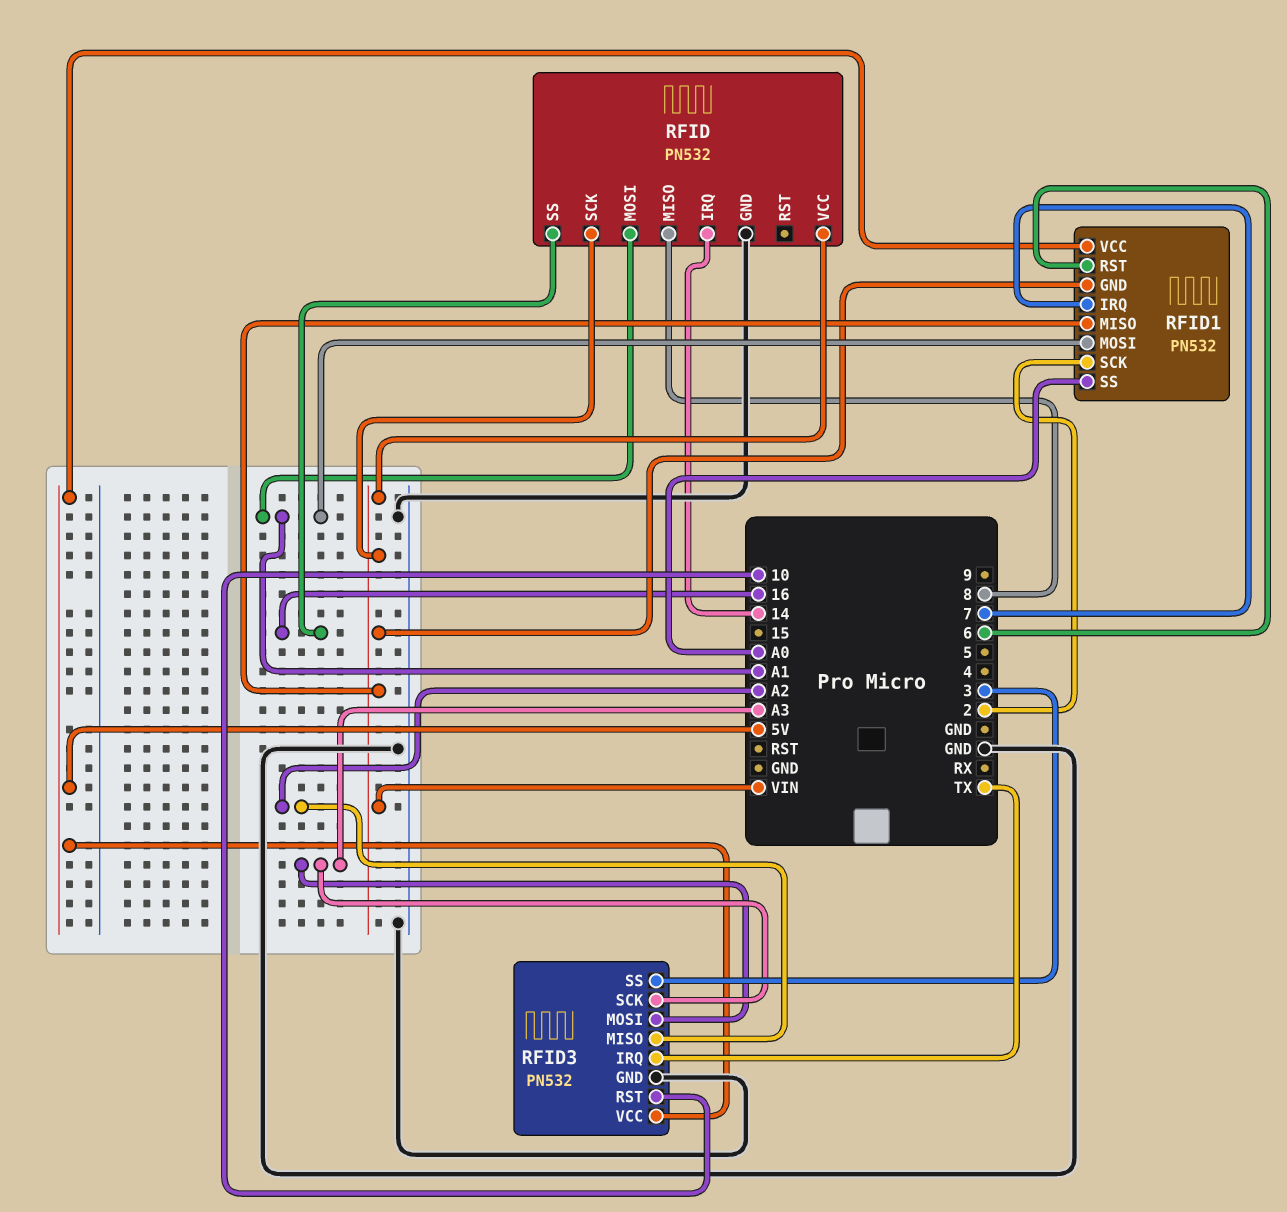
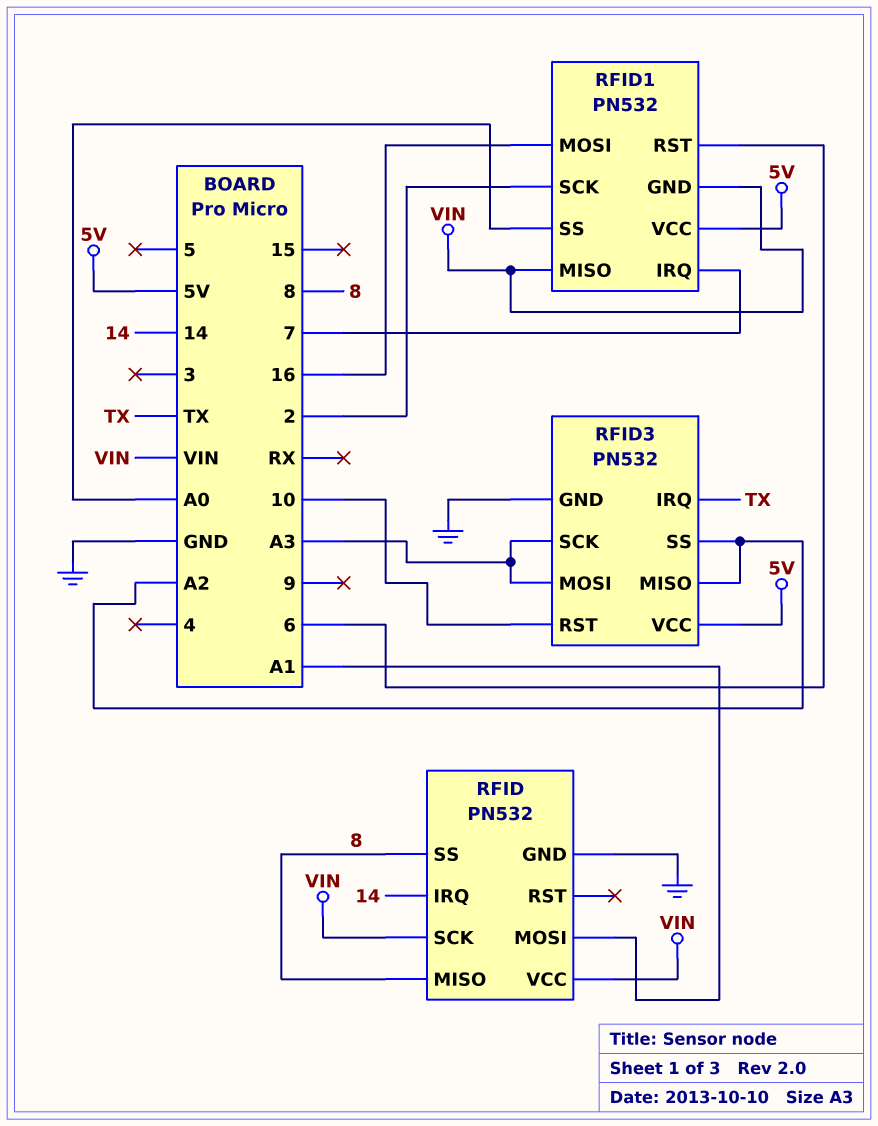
RFID pin SS: 16 -> 8
RFID1 pin MOSI: A1 -> 16
RFID3 pin SS: 3 -> A2

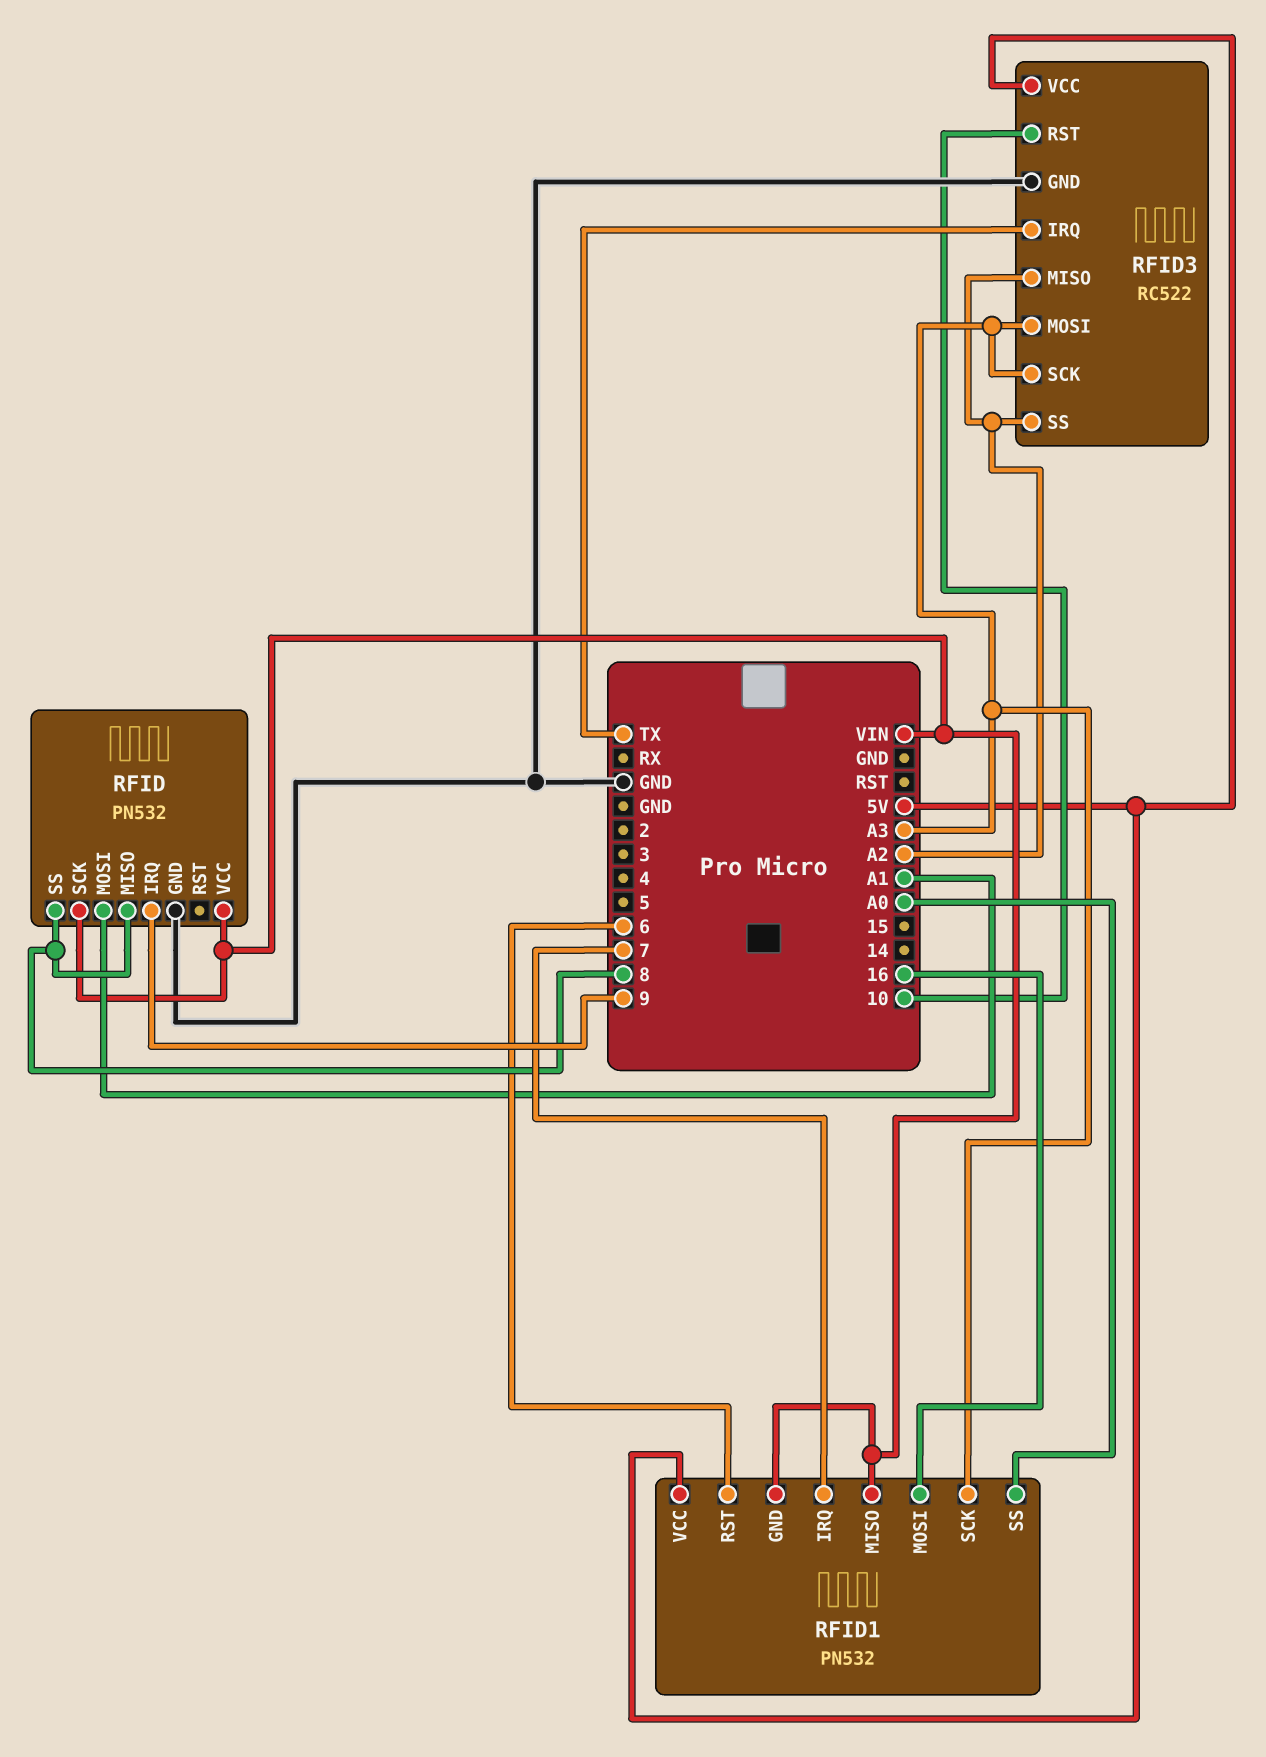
RFID pin IRQ: 14 -> 9
RFID1 pin SCK: 2 -> A3
RFID3: PN532 -> RC522

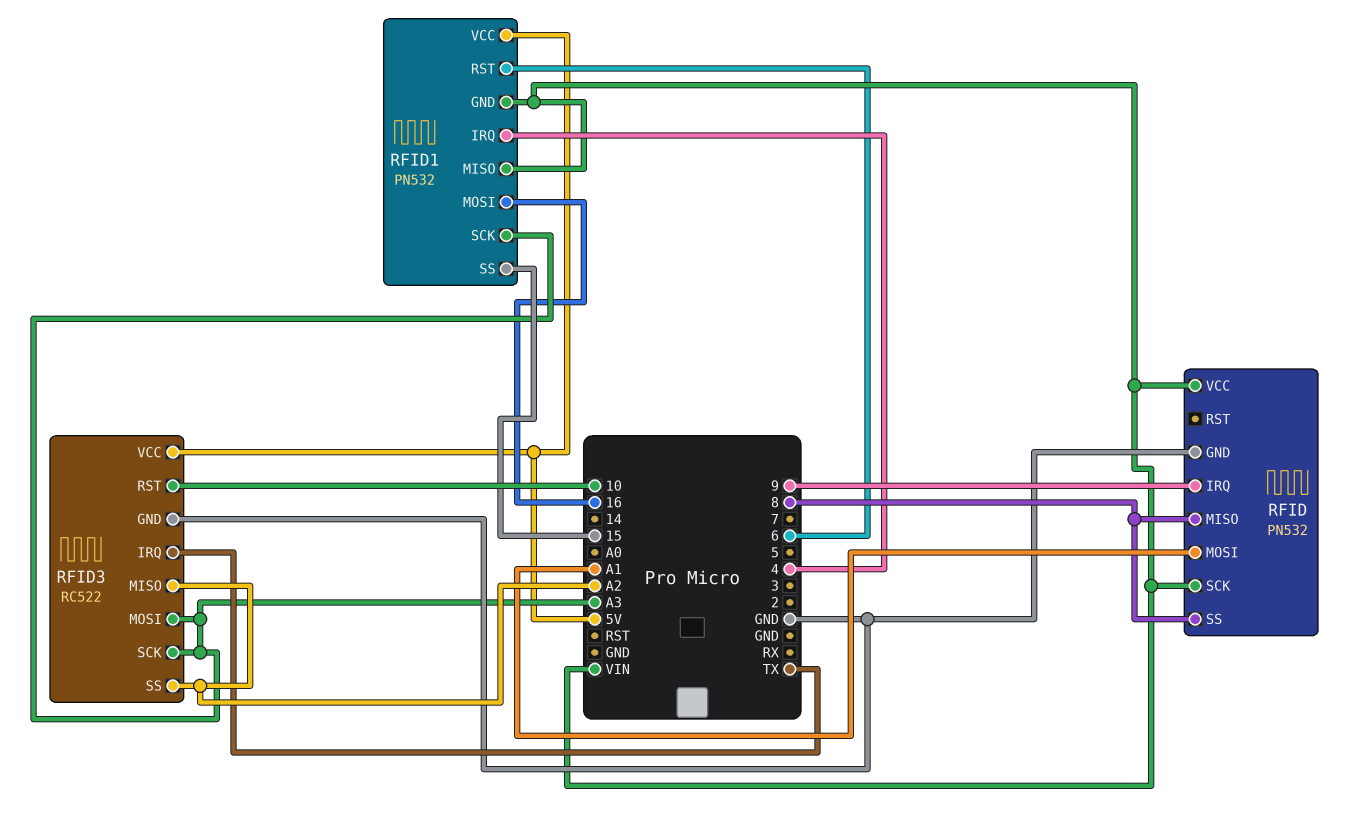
RFID1 pin IRQ: 7 -> 4
RFID1 pin SS: A0 -> 15

